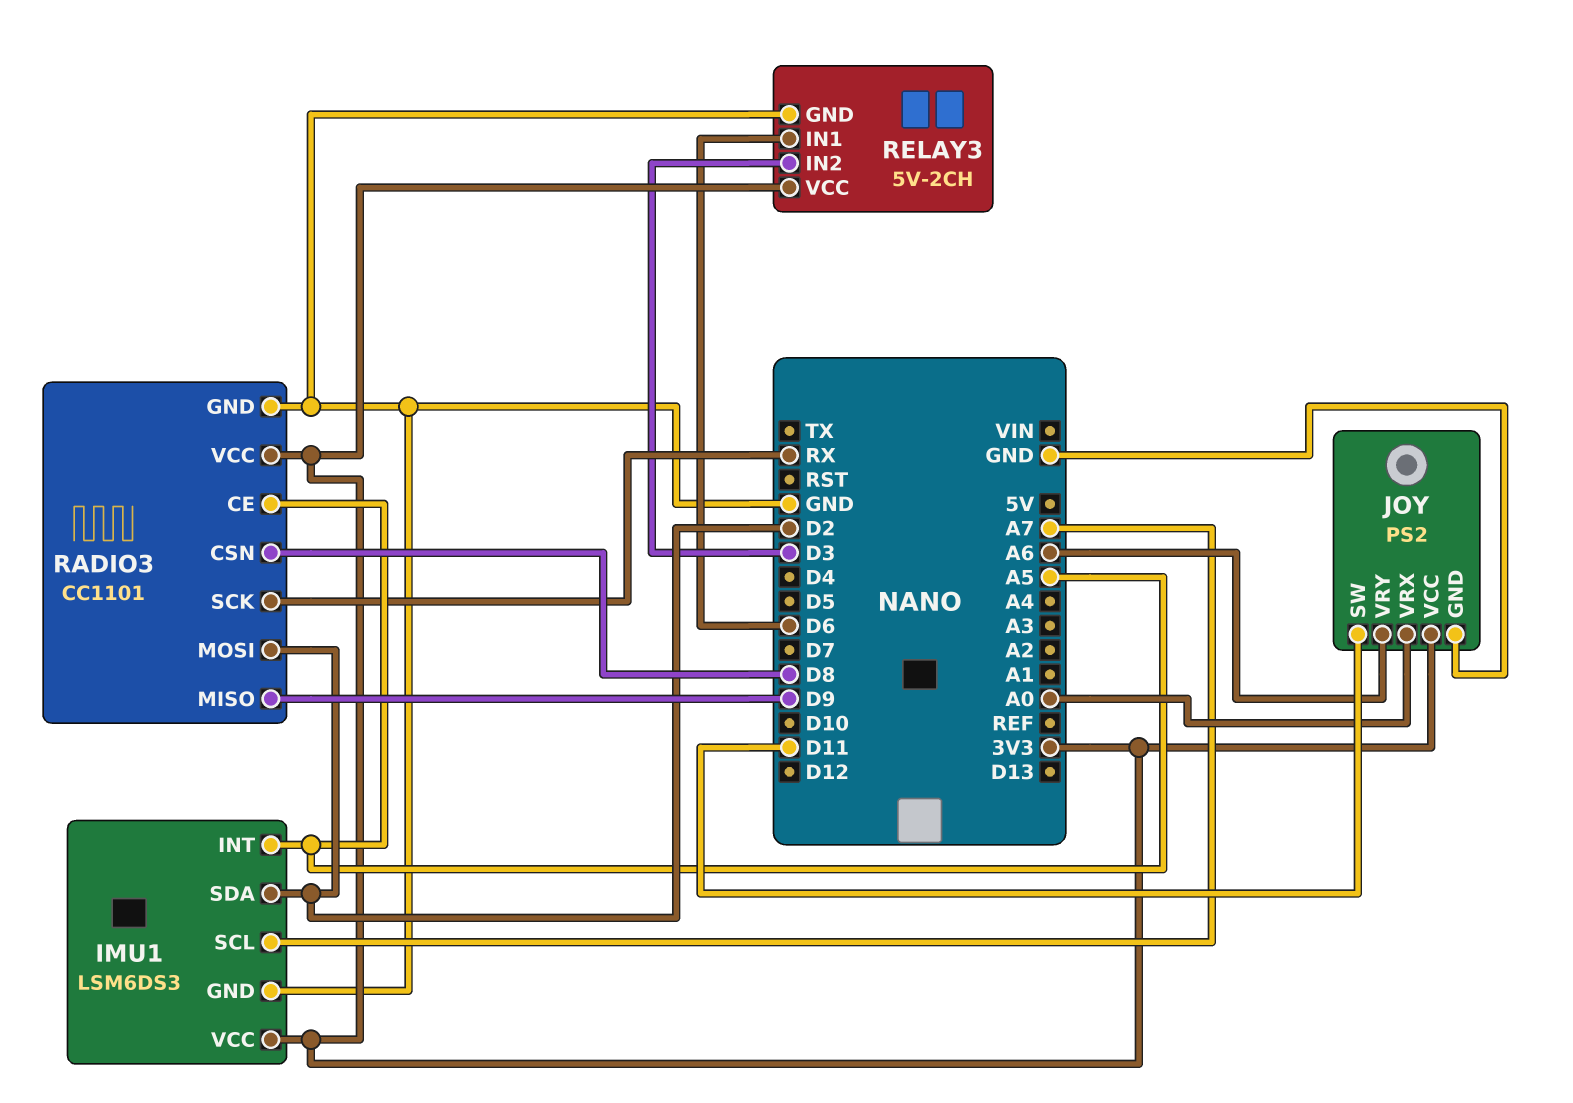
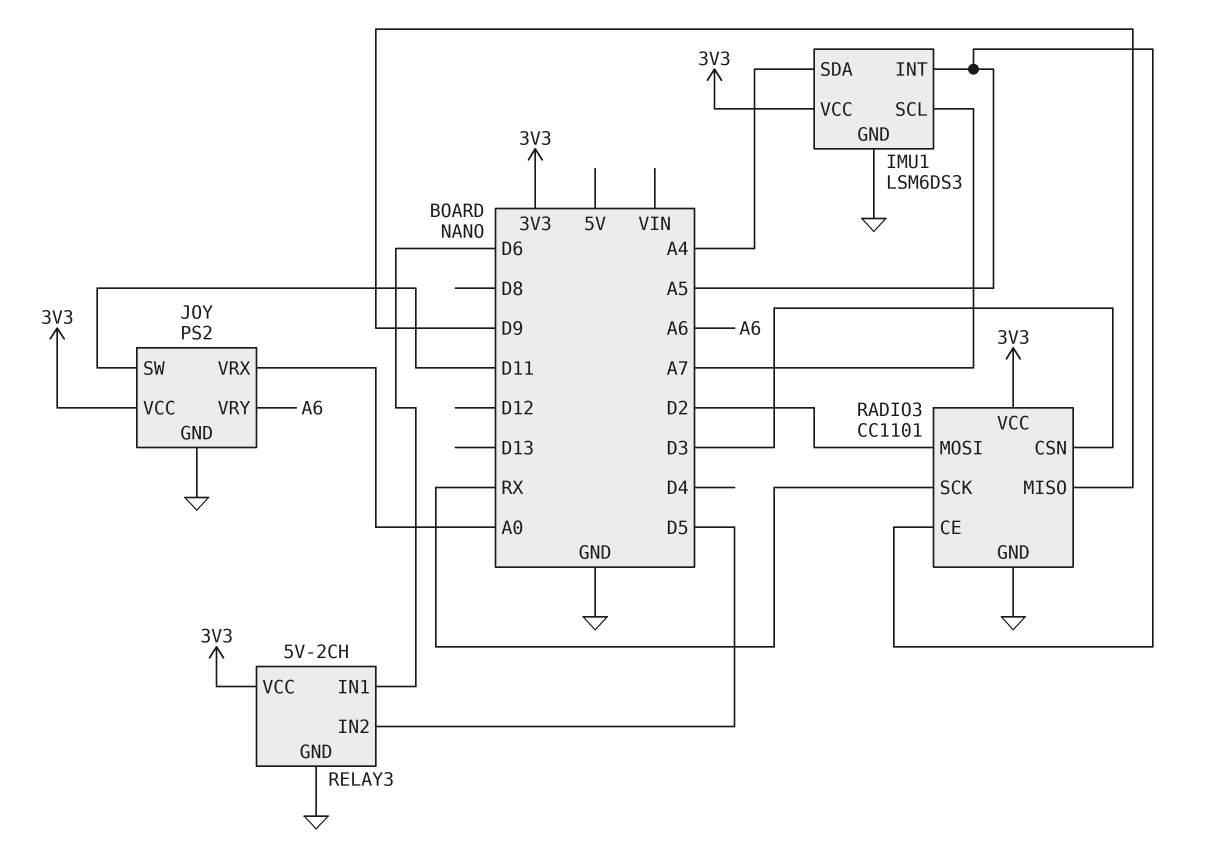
IMU1 pin SDA: D2 -> A4
RADIO3 pin CSN: D8 -> D3
RELAY3 pin IN2: D3 -> D5

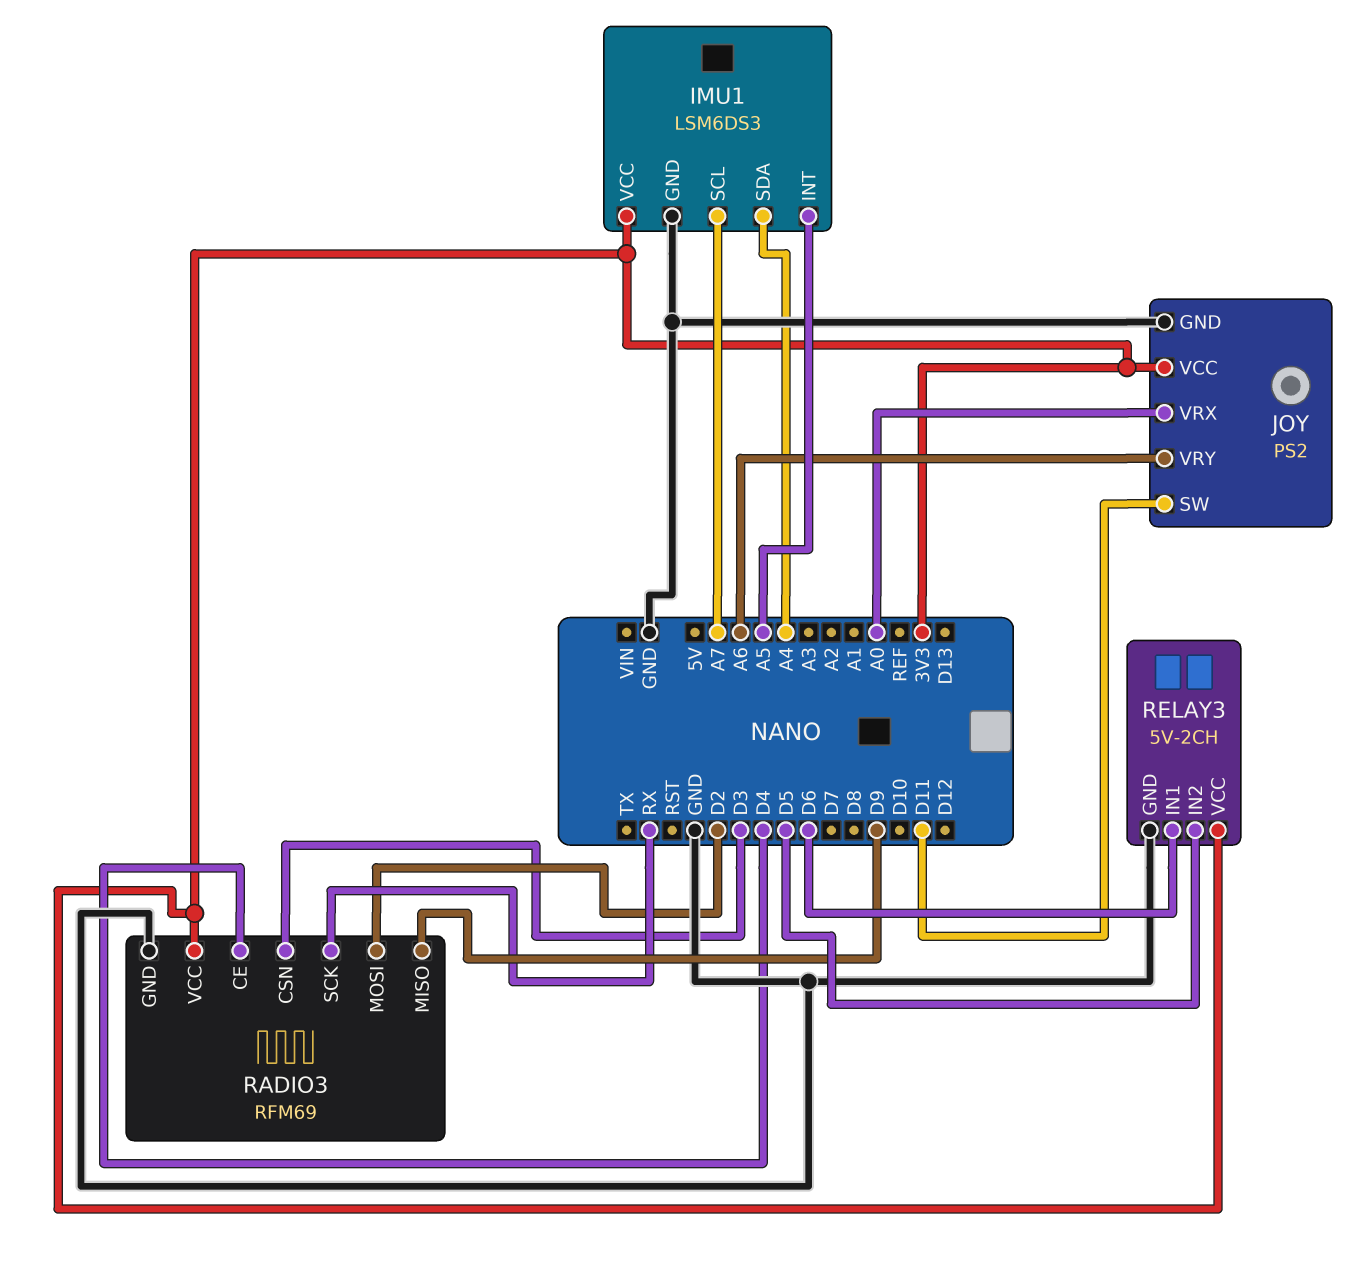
RADIO3: CC1101 -> RFM69
RADIO3 pin CE: A5 -> D4

